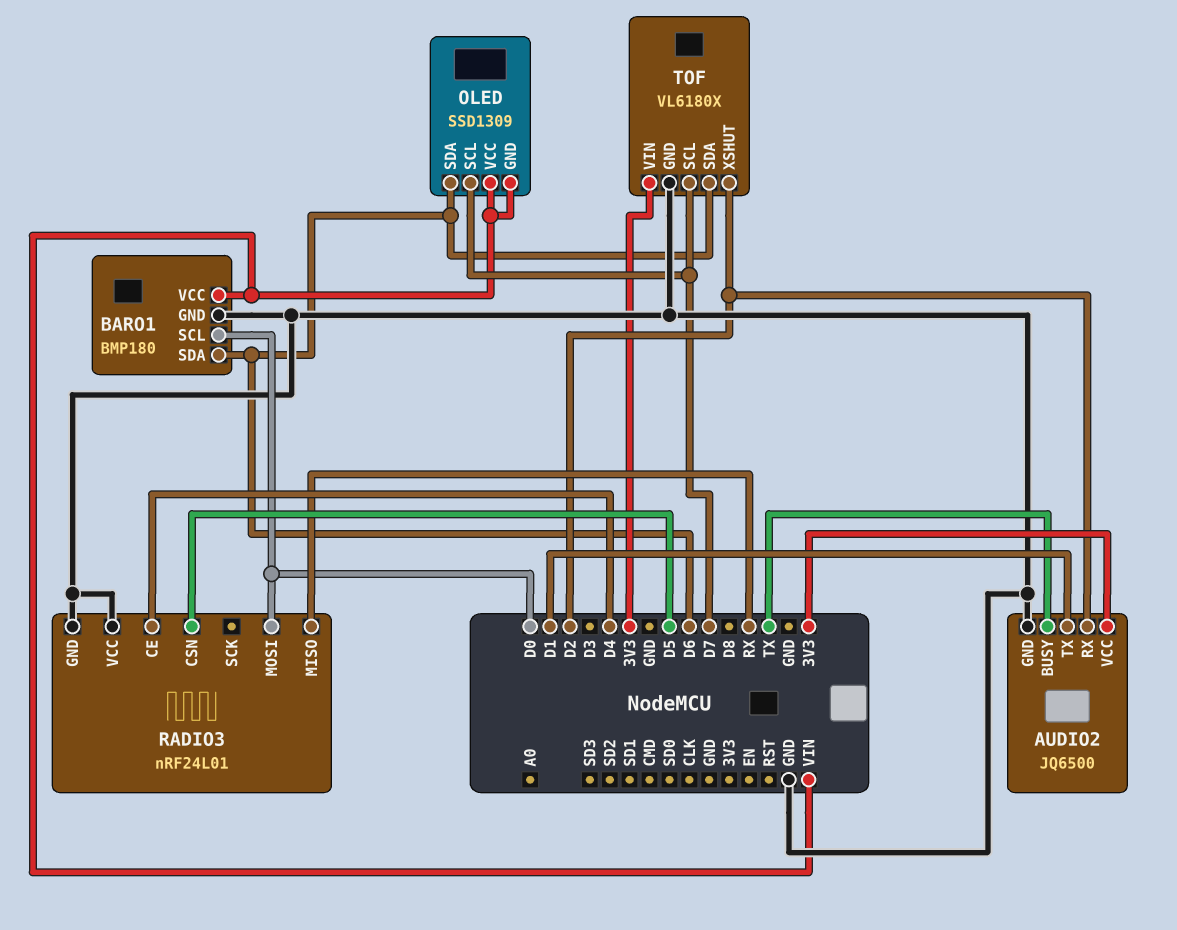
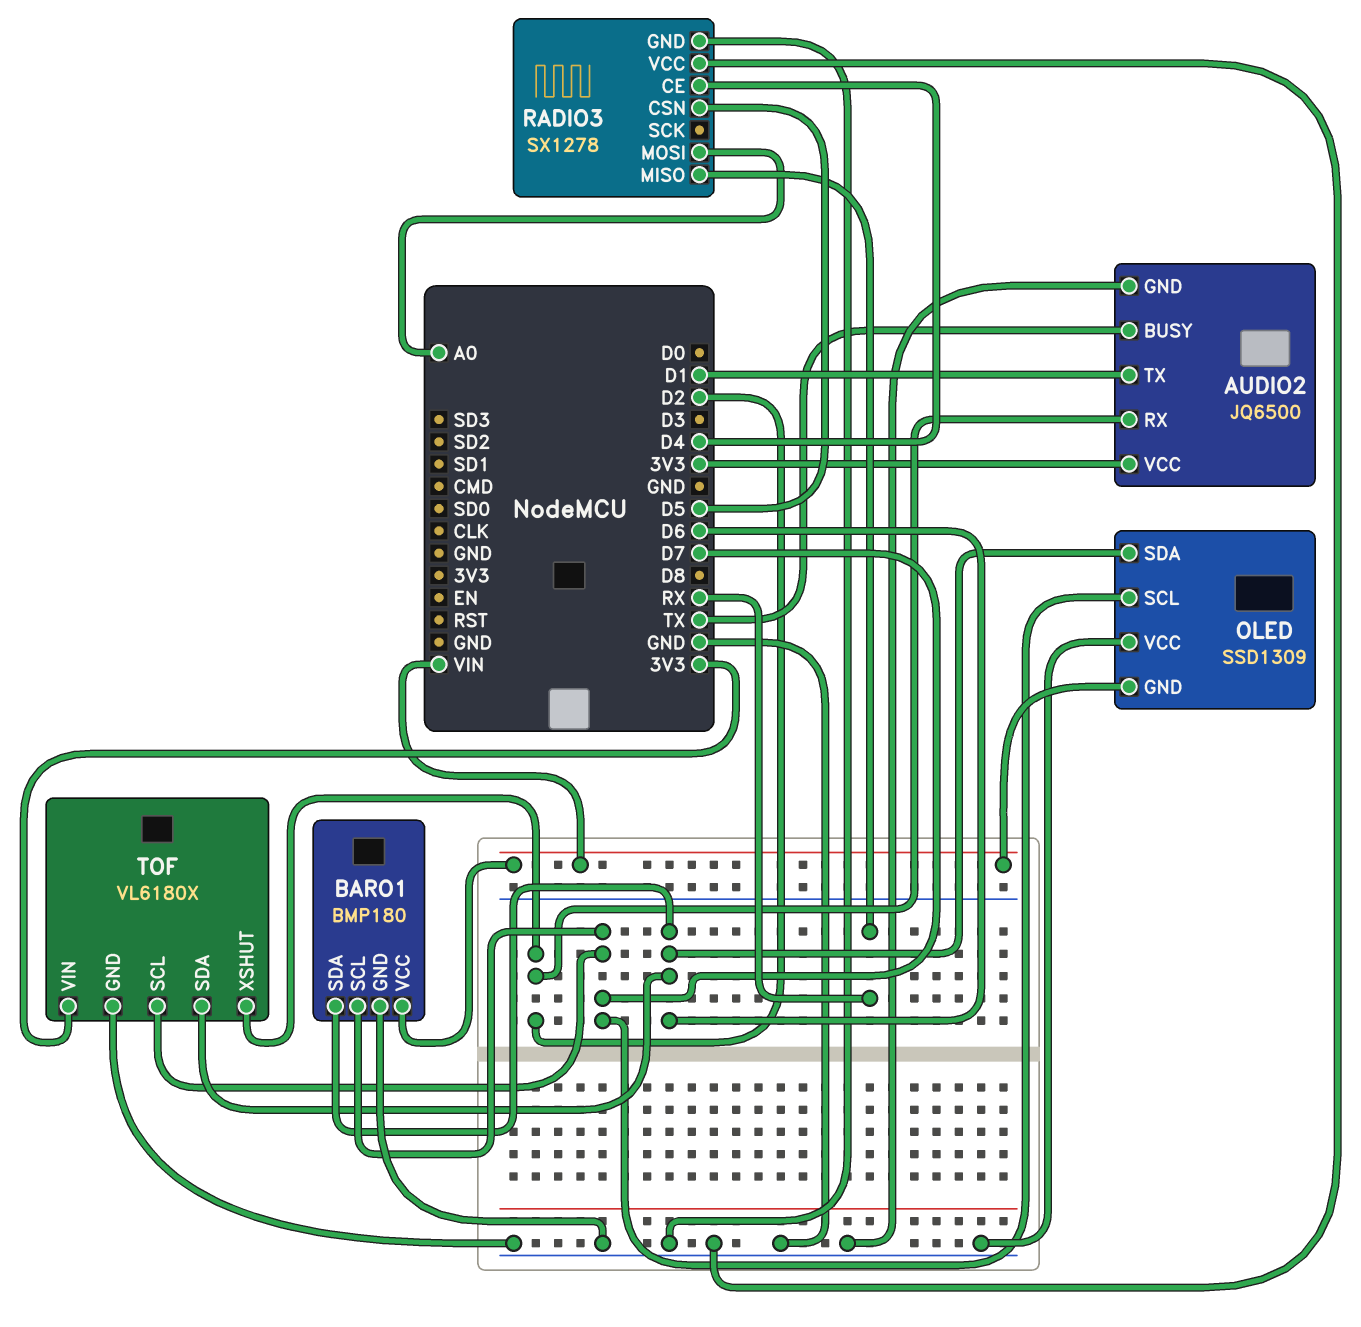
BARO1 pin SCL: D0 -> D7
OLED pin VCC: VIN -> GND
RADIO3: nRF24L01 -> SX1278
RADIO3 pin MOSI: D0 -> A0

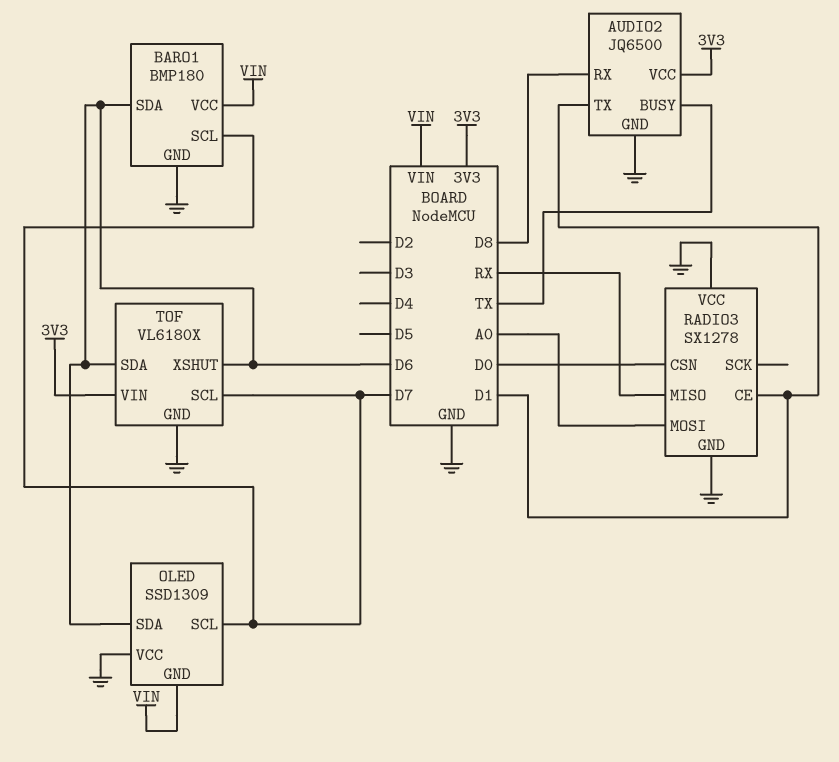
AUDIO2 pin RX: D2 -> D8
RADIO3 pin CE: D4 -> D1
RADIO3 pin CSN: D5 -> D0
TOF pin XSHUT: D2 -> D6

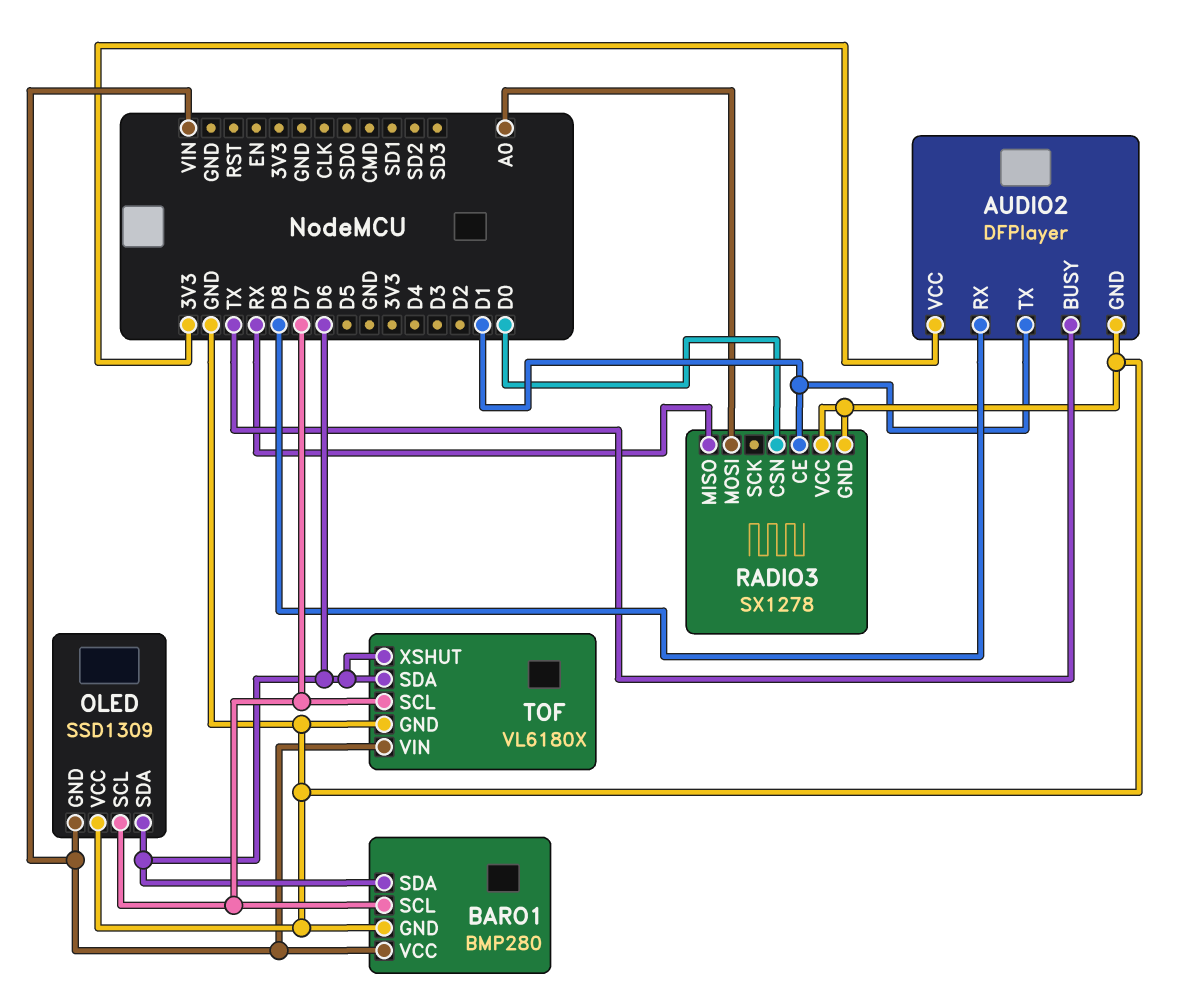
AUDIO2: JQ6500 -> DFPlayer
BARO1: BMP180 -> BMP280
TOF pin VIN: 3V3 -> VIN

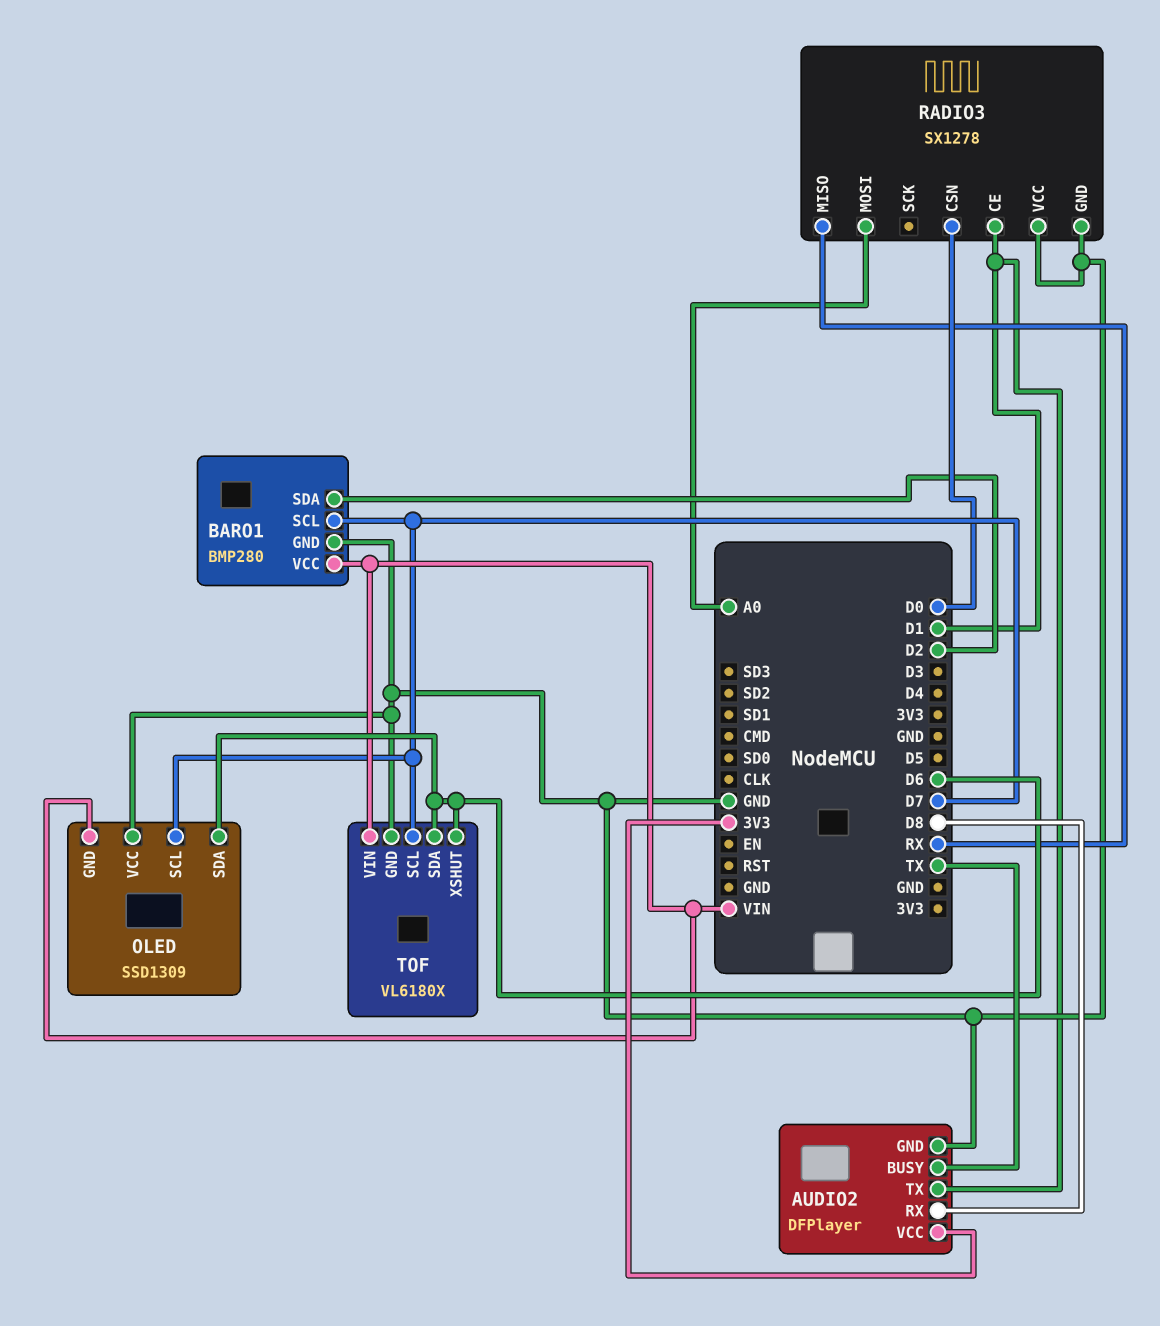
BARO1 pin SDA: D6 -> D2

